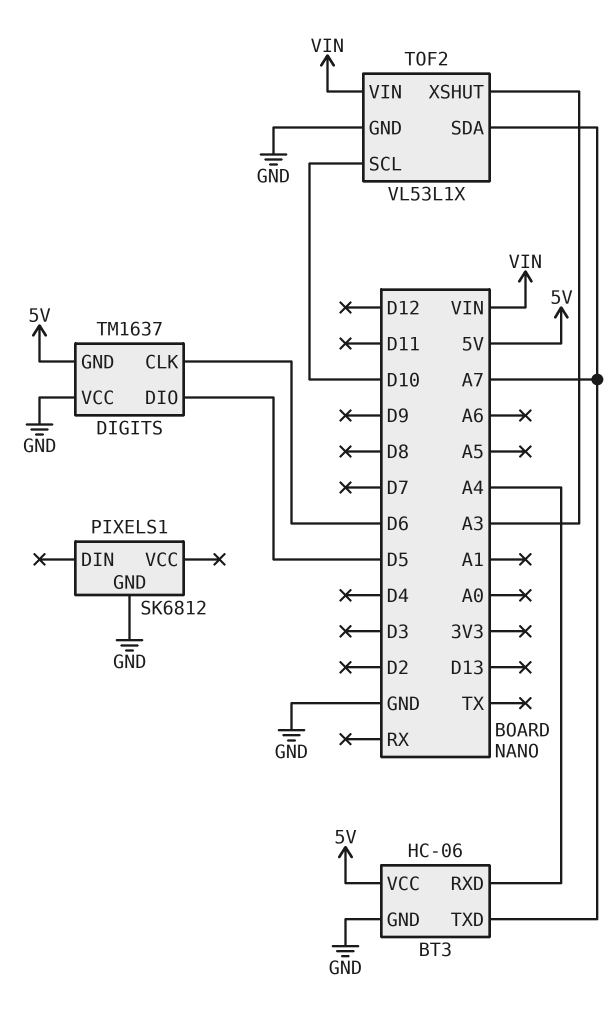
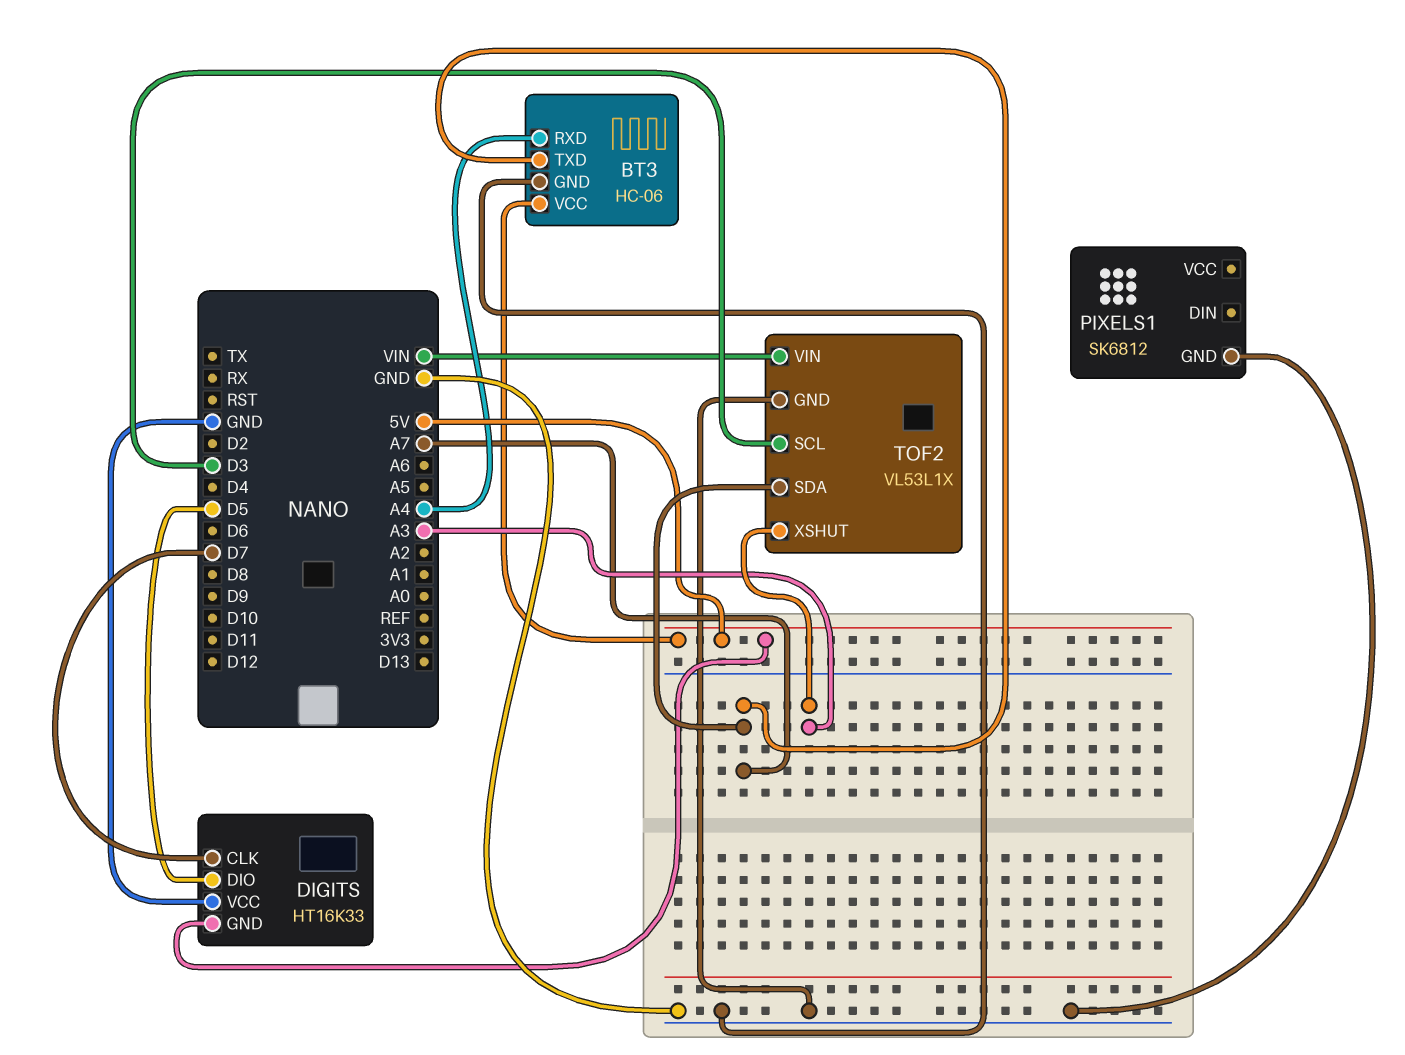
DIGITS: TM1637 -> HT16K33
DIGITS pin CLK: D6 -> D7
TOF2 pin SCL: D10 -> D3

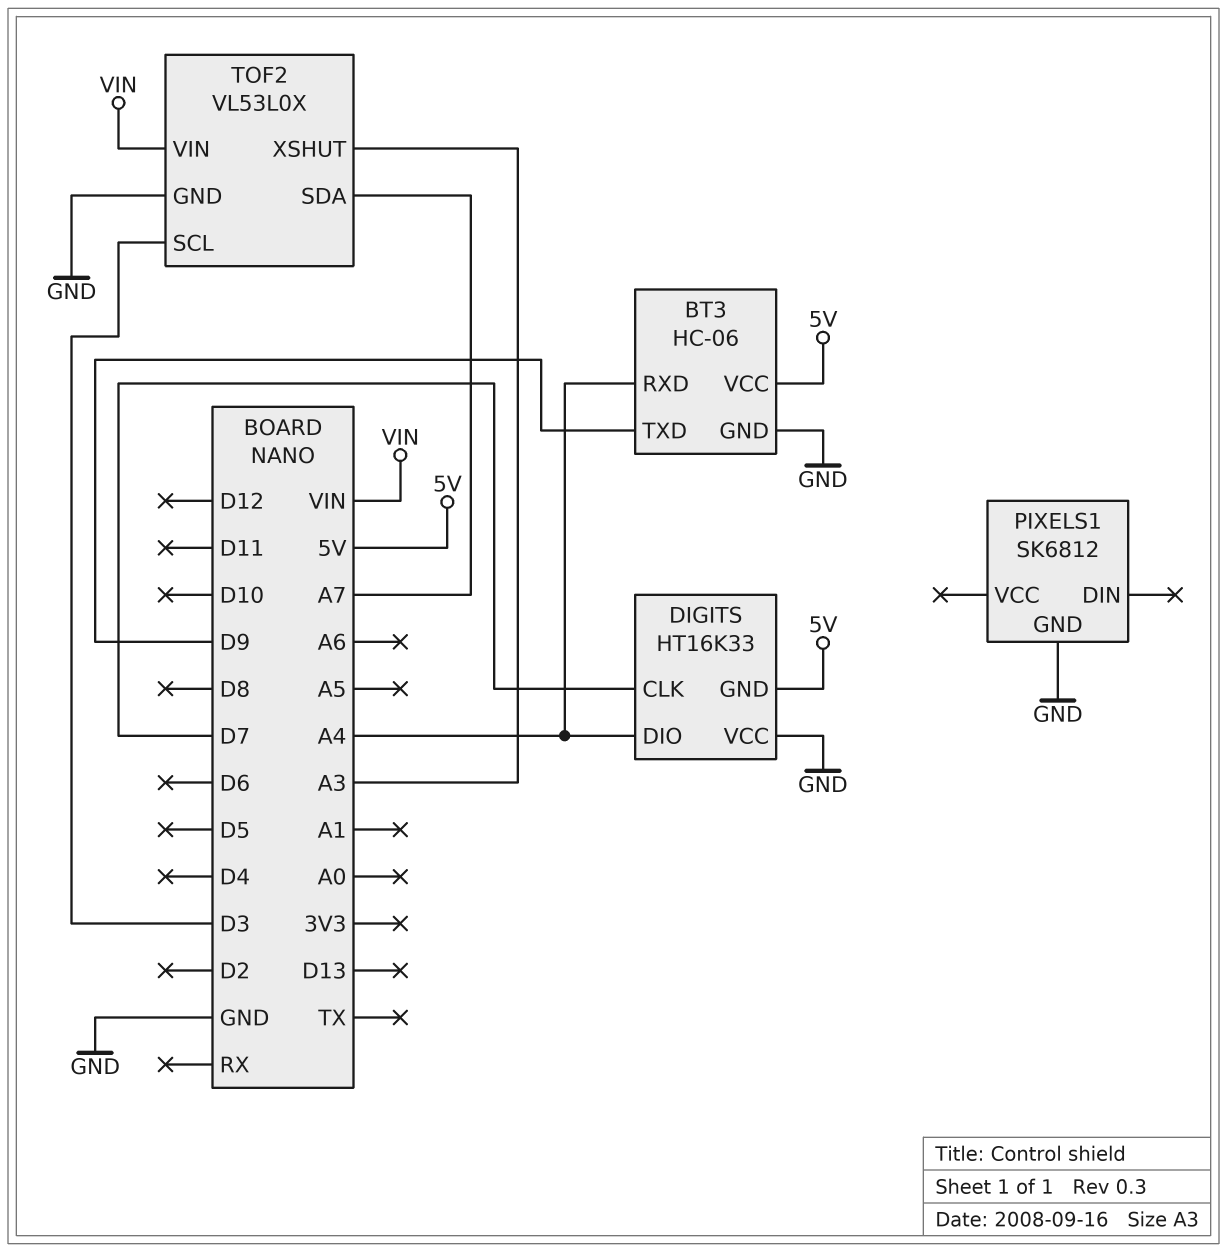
BT3 pin TXD: A7 -> D9
DIGITS pin DIO: D5 -> A4
TOF2: VL53L1X -> VL53L0X

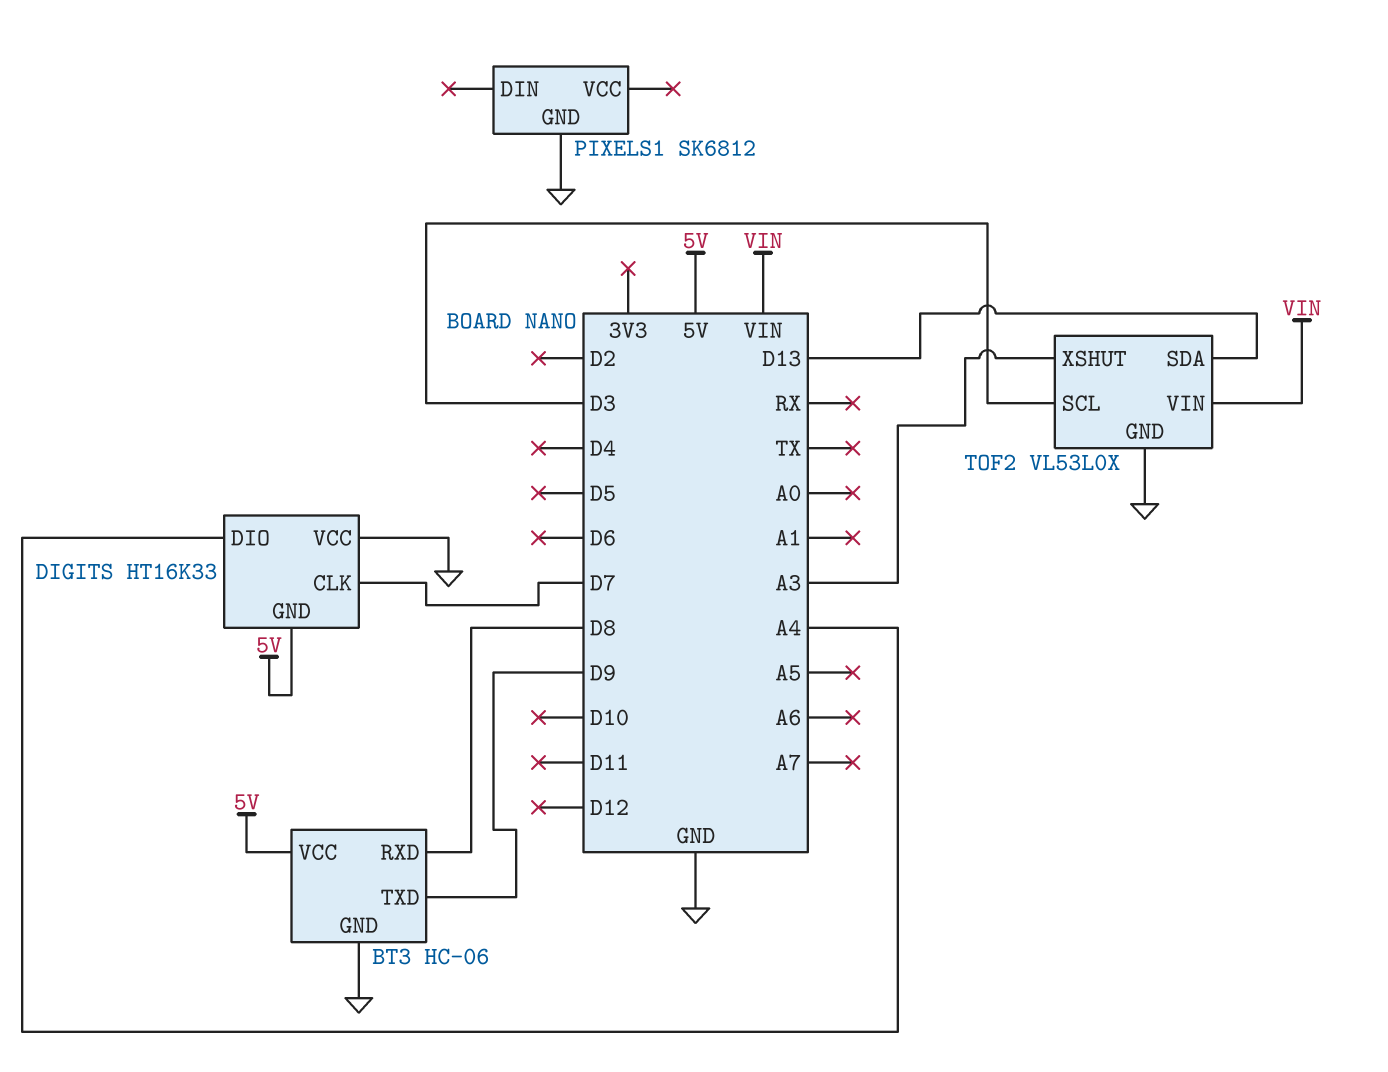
BT3 pin RXD: A4 -> D8
TOF2 pin SDA: A7 -> D13

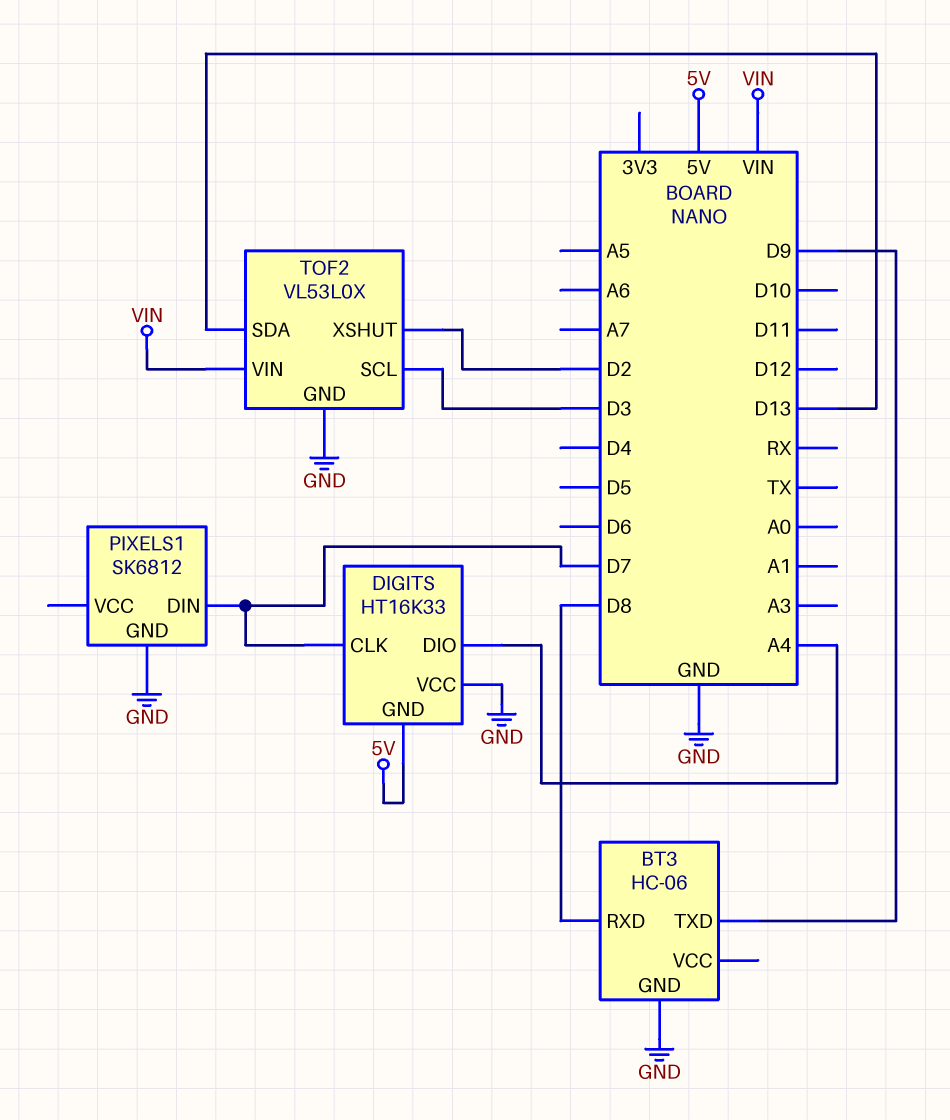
BT3 pin VCC: 5V -> none
PIXELS1 pin DIN: none -> D7
TOF2 pin XSHUT: A3 -> D2

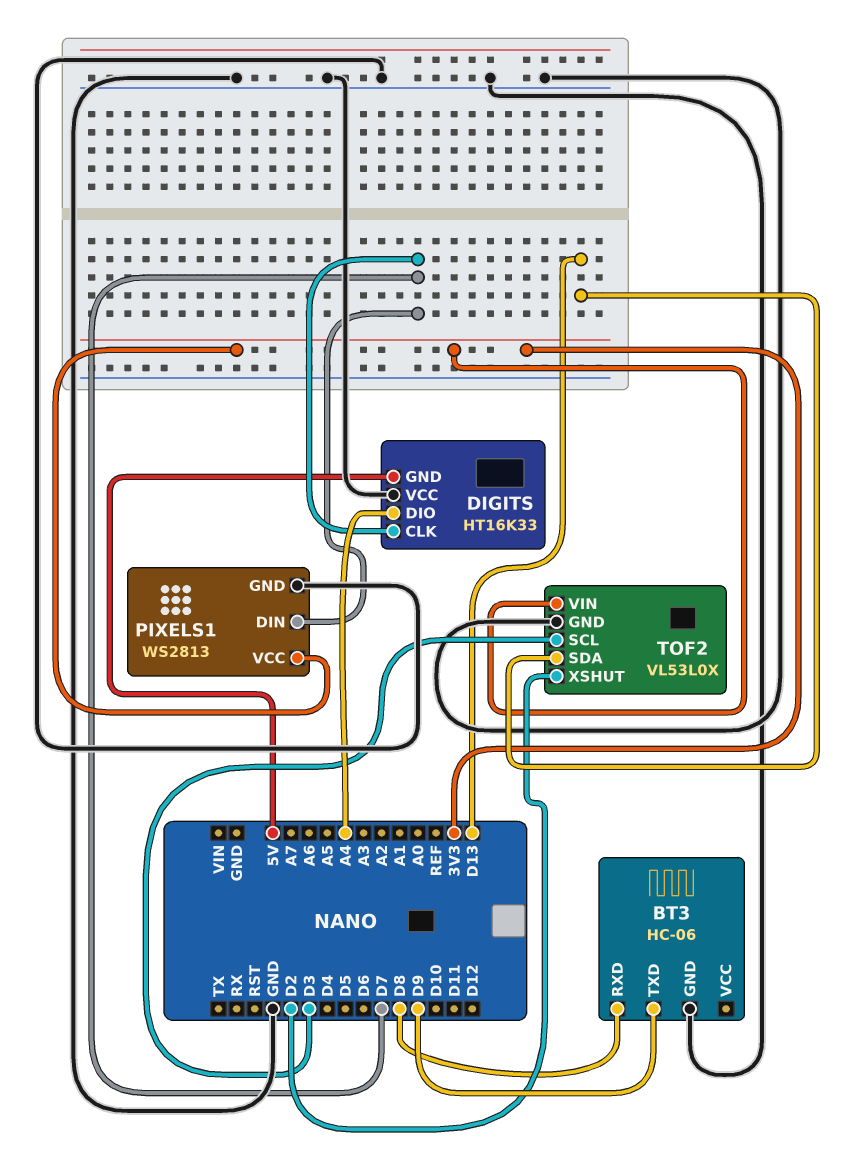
PIXELS1: SK6812 -> WS2813
PIXELS1 pin VCC: none -> 3V3
TOF2 pin VIN: VIN -> 3V3

